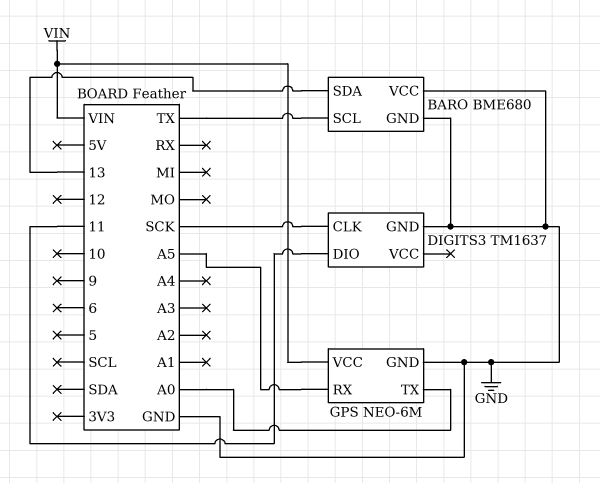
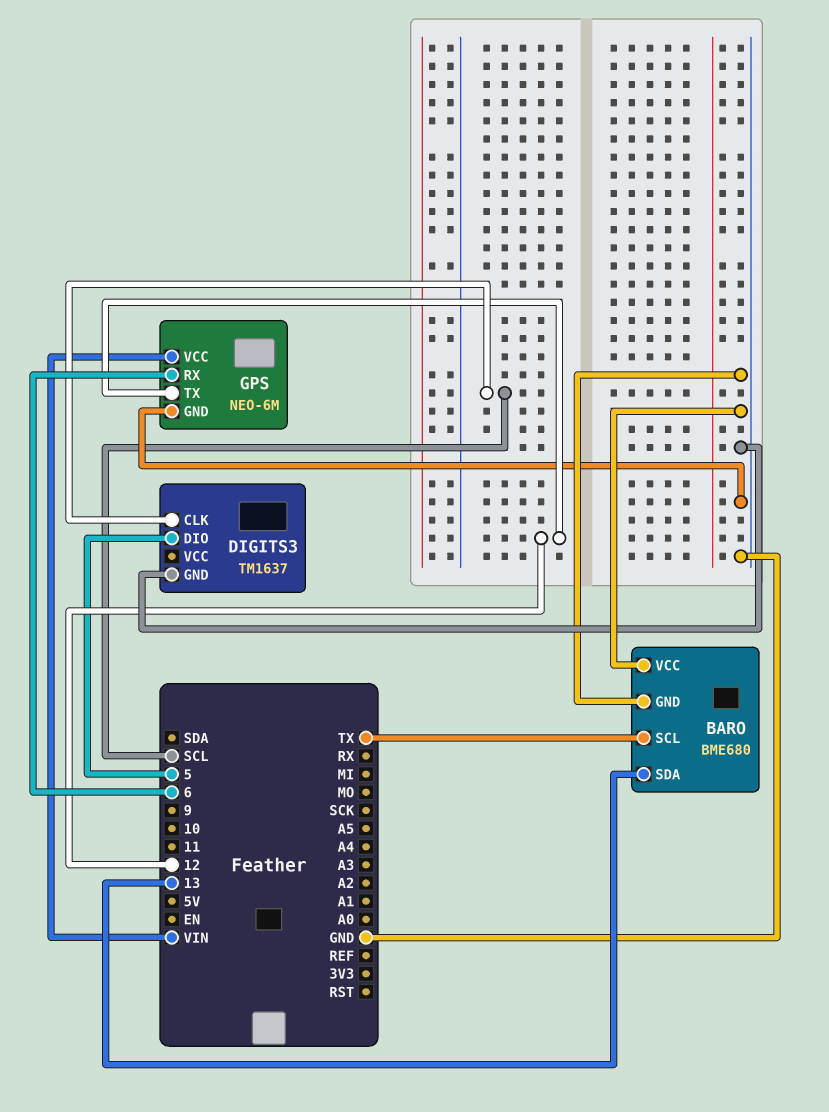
DIGITS3 pin CLK: SCK -> SCL
DIGITS3 pin DIO: 11 -> 5
GPS pin RX: A5 -> 6
GPS pin TX: A0 -> 12

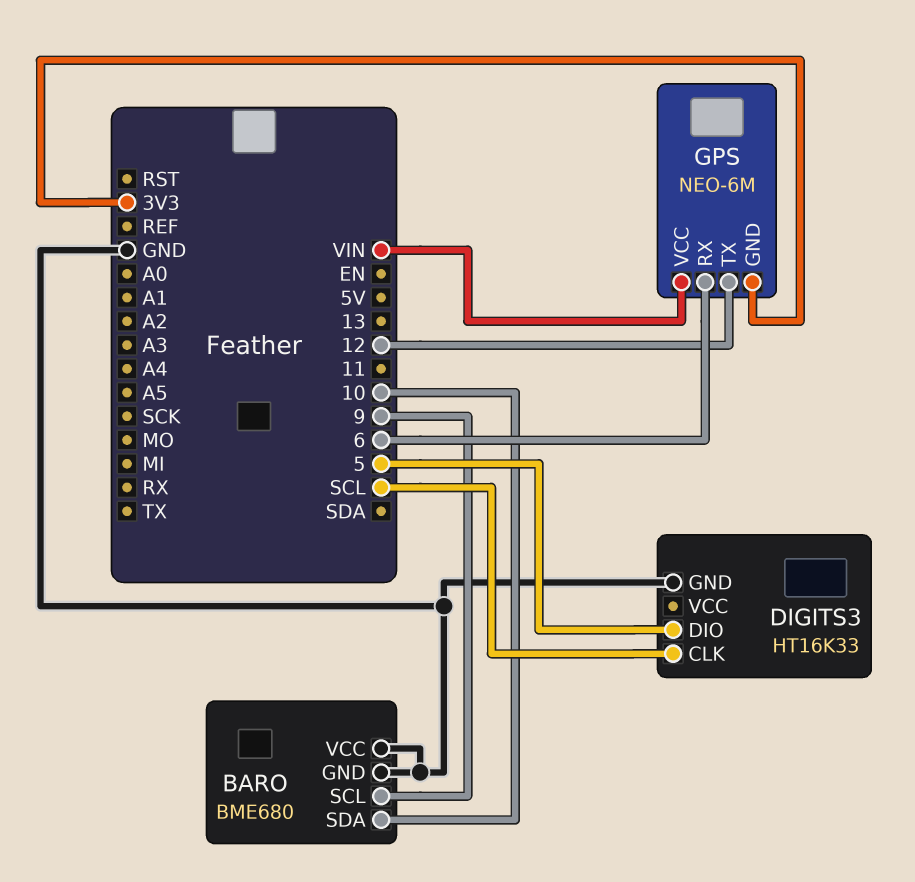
BARO pin SCL: TX -> 9
BARO pin SDA: 13 -> 10
DIGITS3: TM1637 -> HT16K33
GPS pin GND: GND -> 3V3

